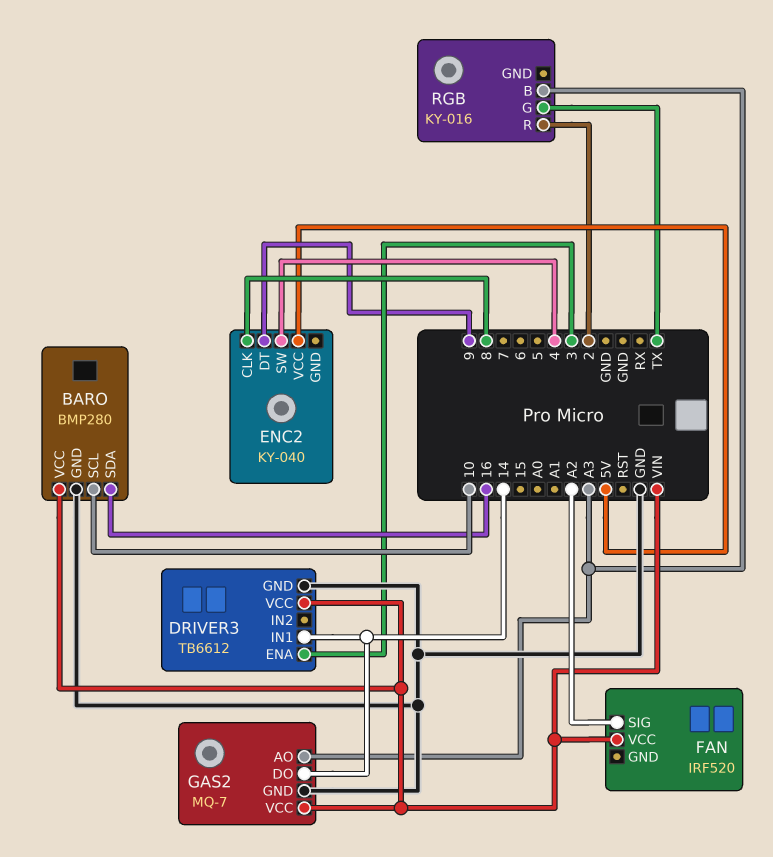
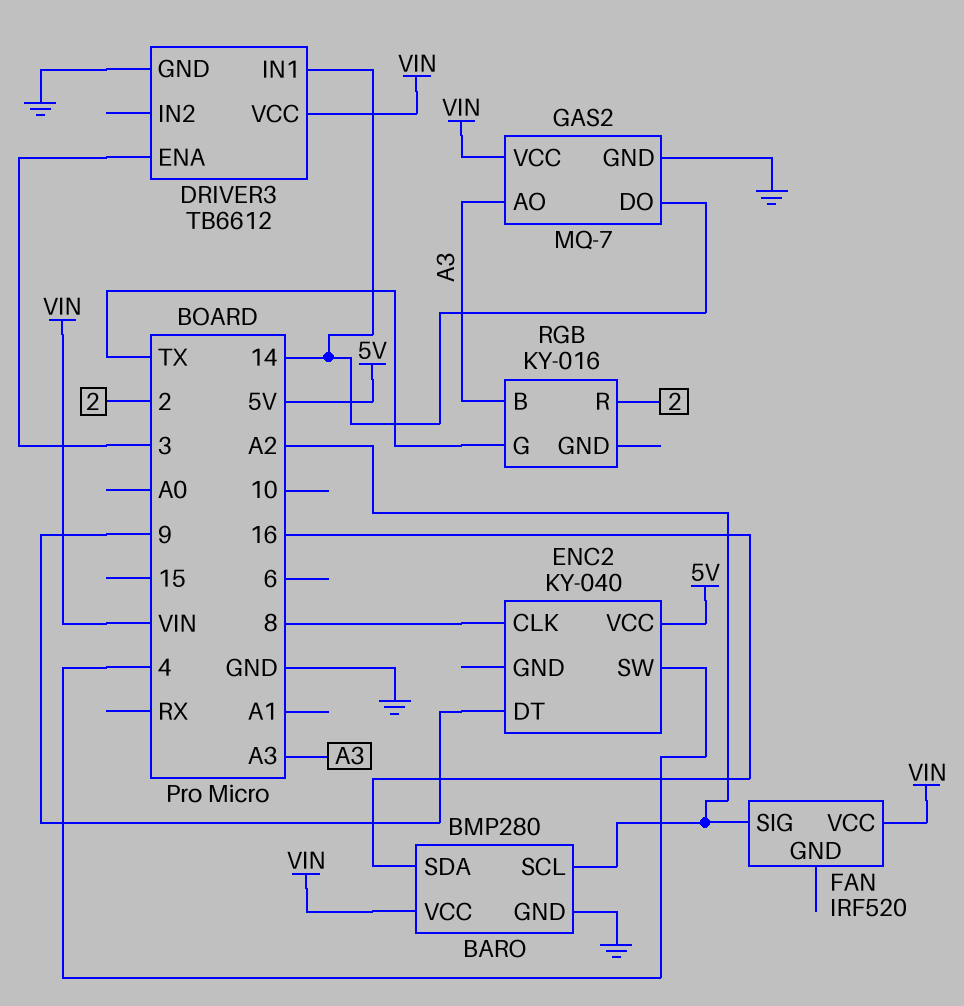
BARO pin SCL: 10 -> A2

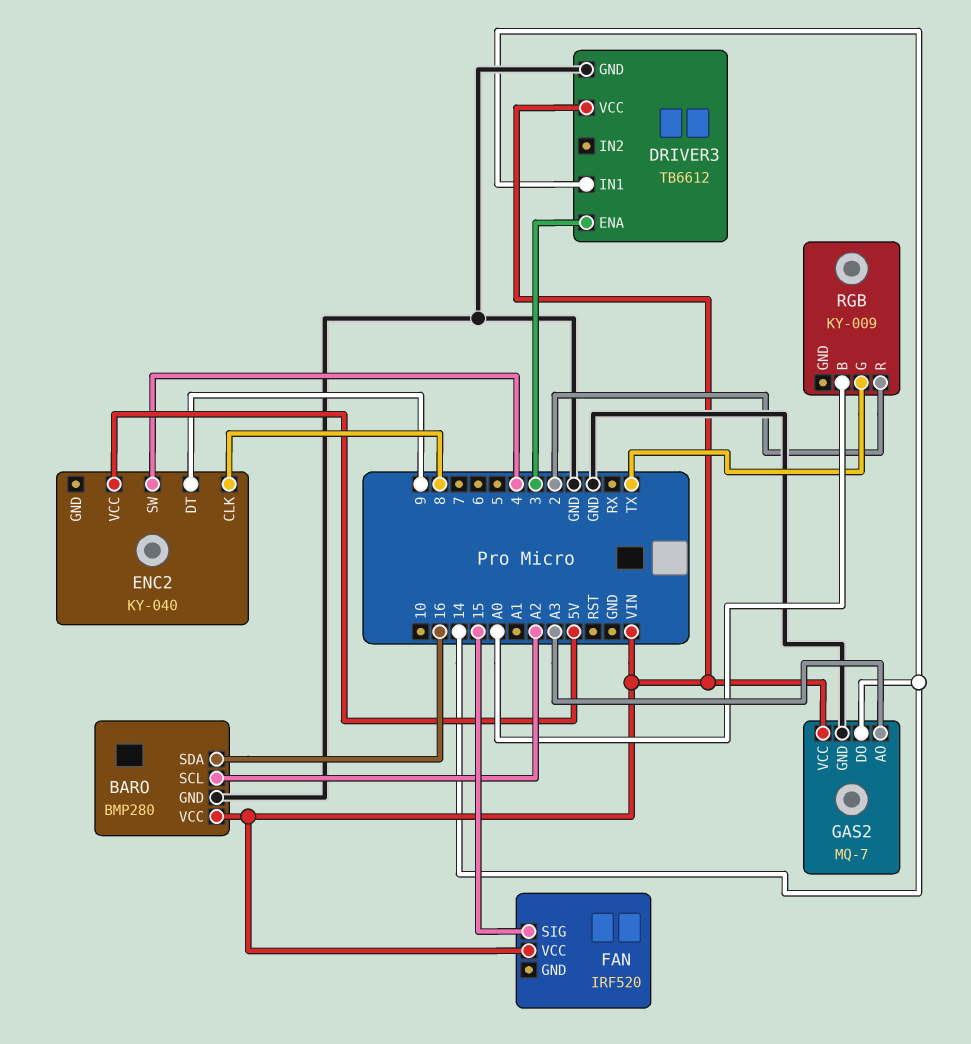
FAN pin SIG: A2 -> 15
RGB: KY-016 -> KY-009
RGB pin B: A3 -> A0

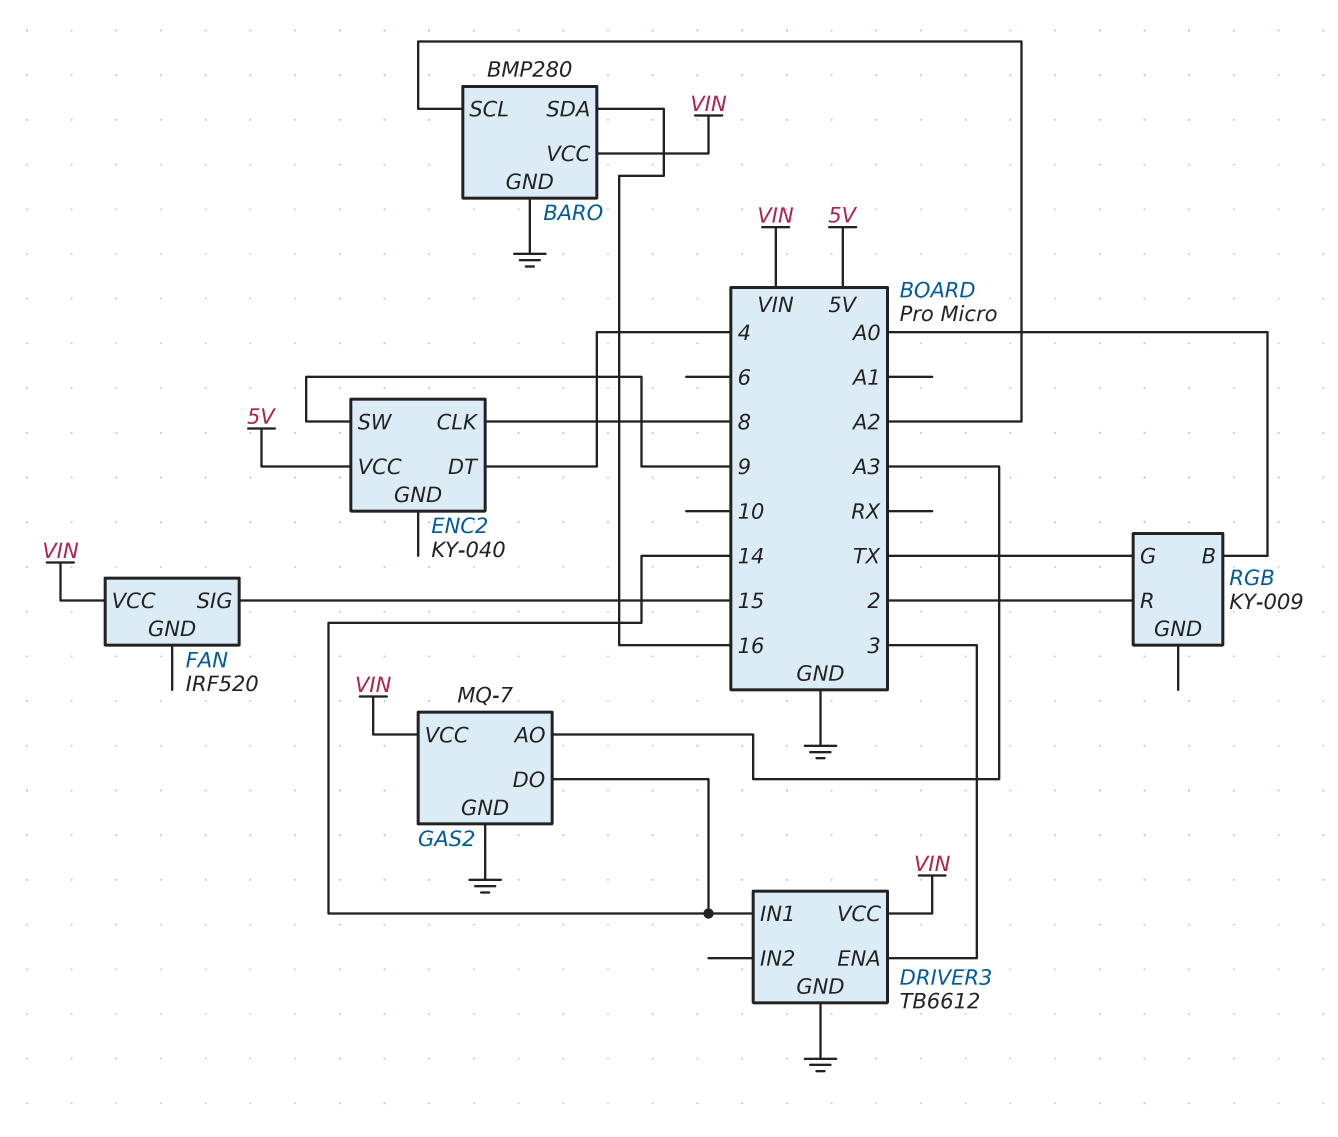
ENC2 pin DT: 9 -> 4
ENC2 pin SW: 4 -> 9

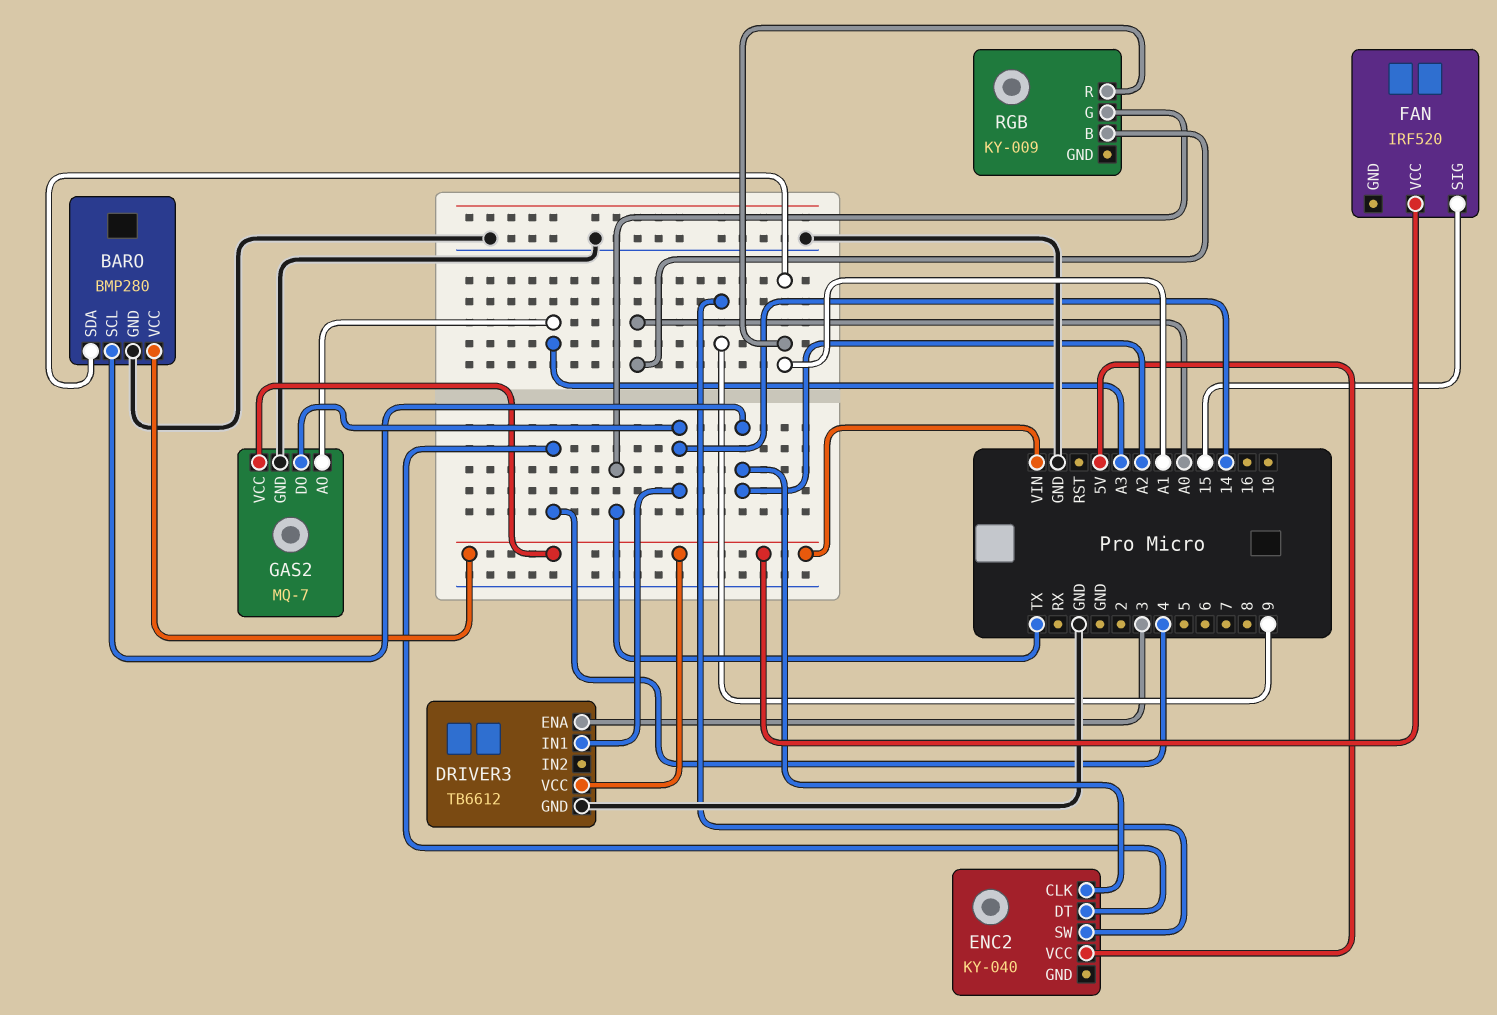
BARO pin SDA: 16 -> A1
ENC2 pin CLK: 8 -> A2
RGB pin R: 2 -> A1

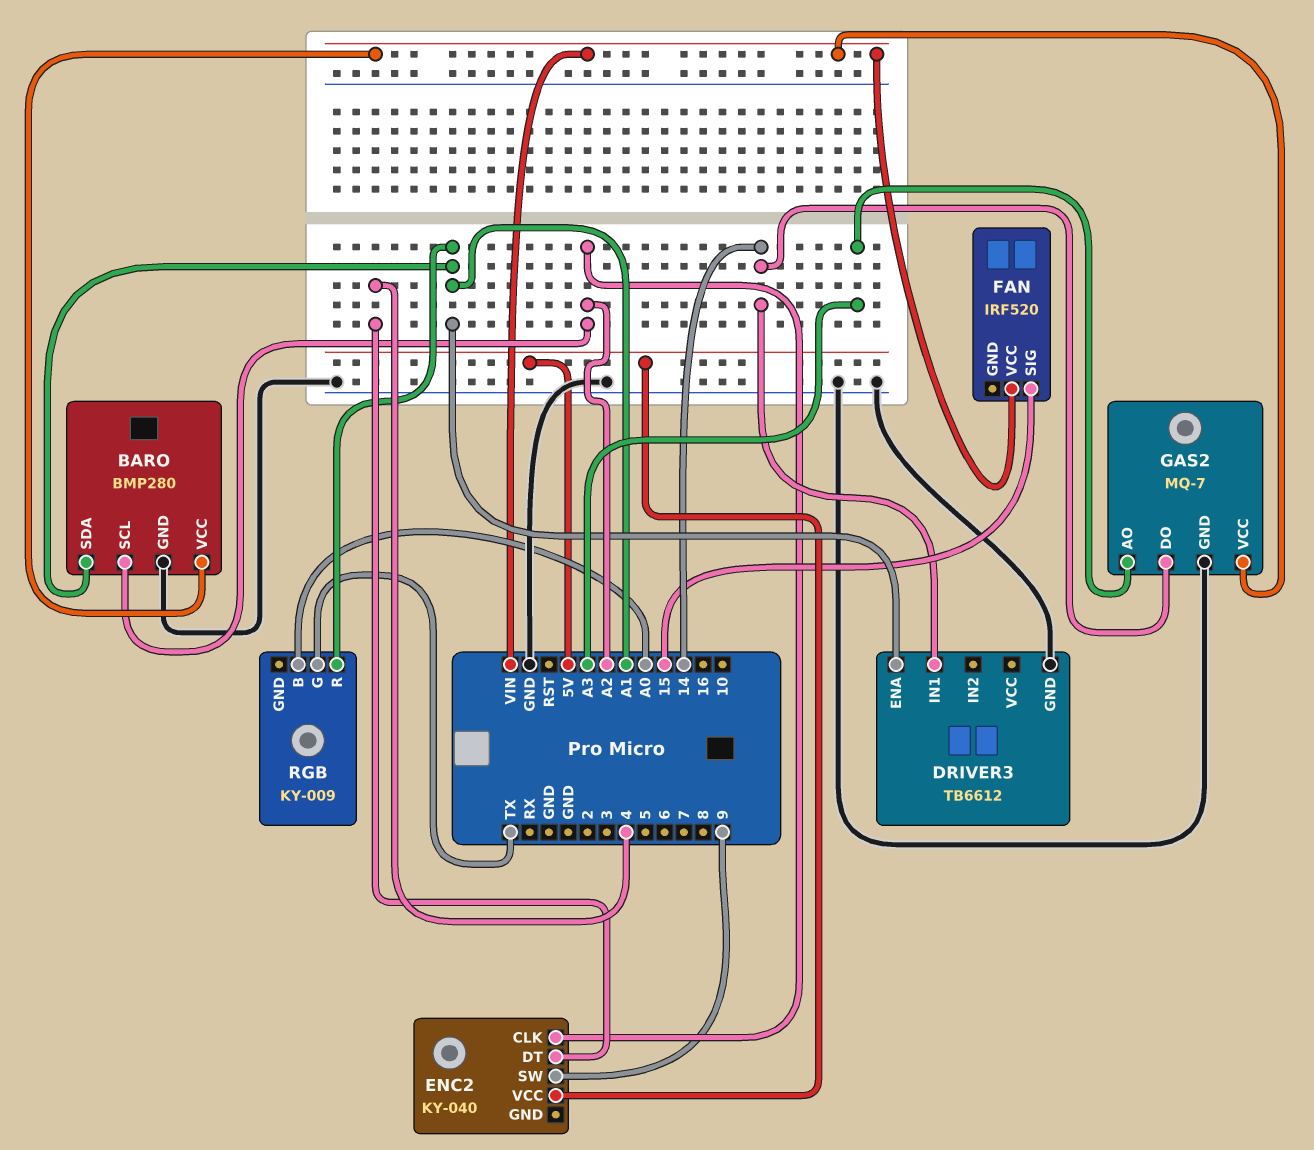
DRIVER3 pin ENA: 3 -> A1
DRIVER3 pin VCC: VIN -> none

